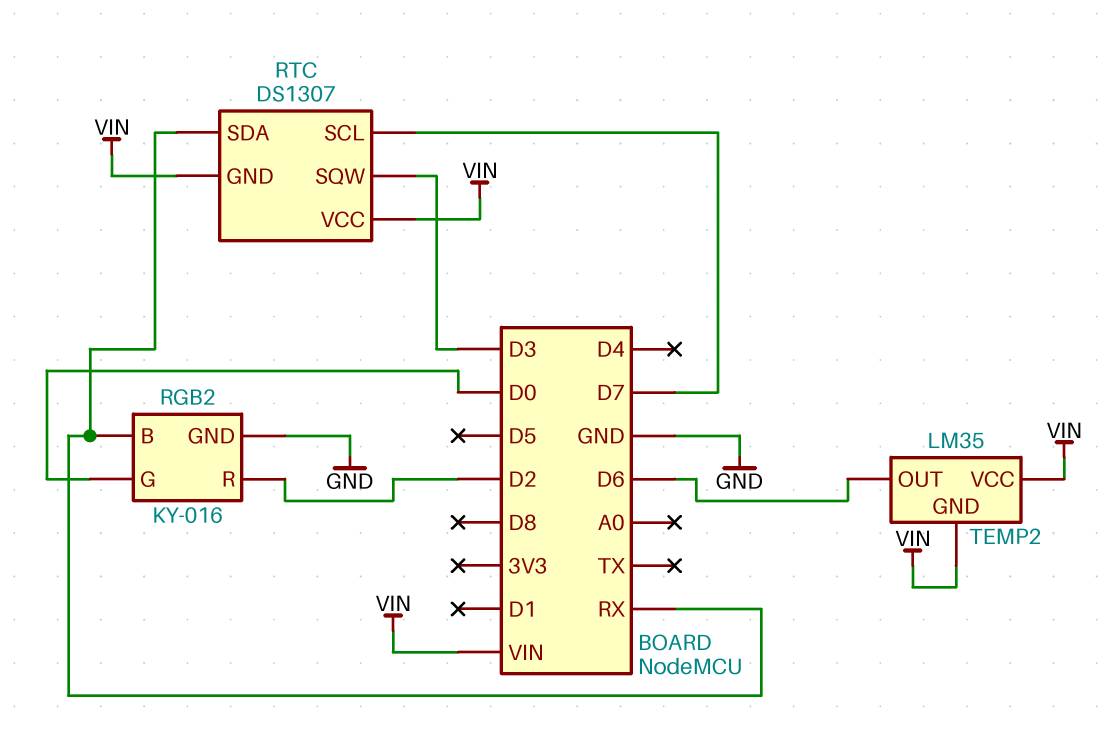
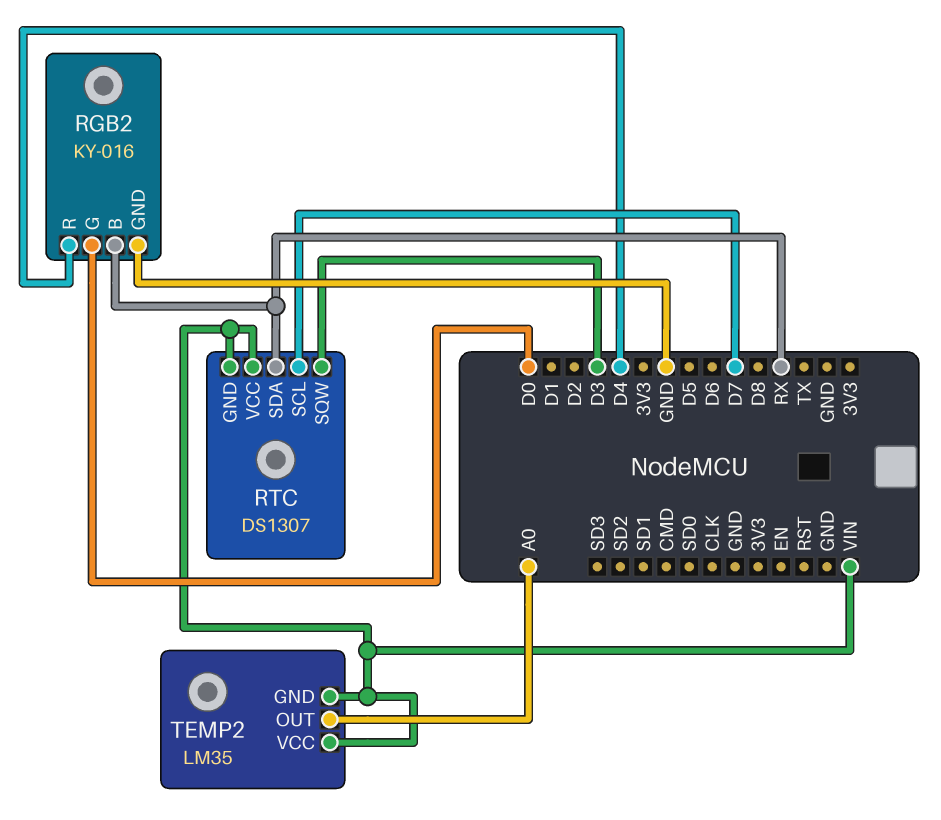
RGB2 pin R: D2 -> D4
TEMP2 pin OUT: D6 -> A0

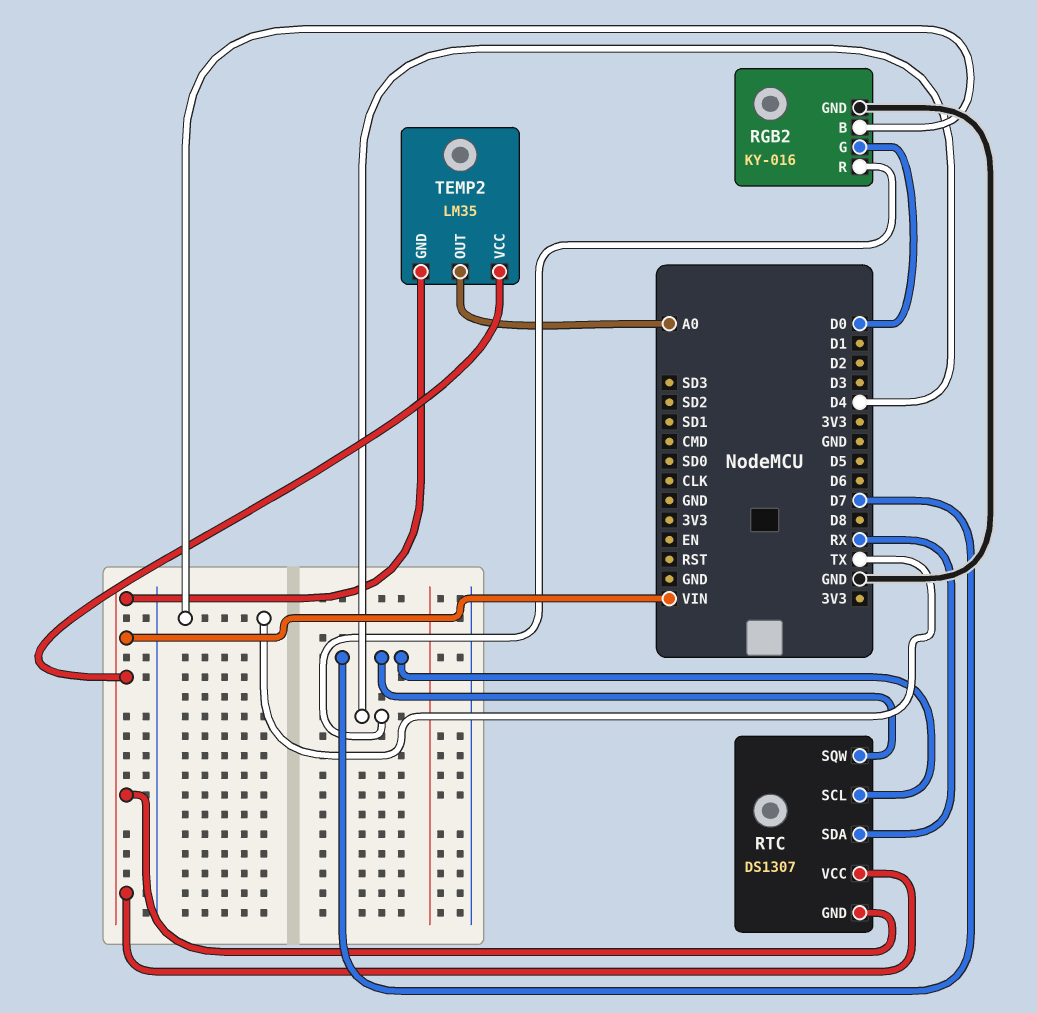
RGB2 pin B: RX -> TX
RTC pin SQW: D3 -> D7

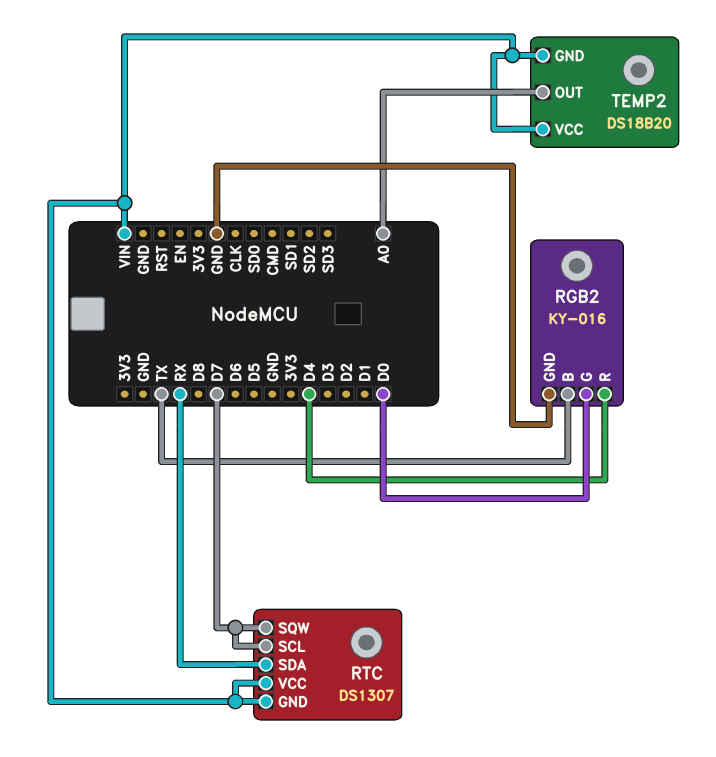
TEMP2: LM35 -> DS18B20

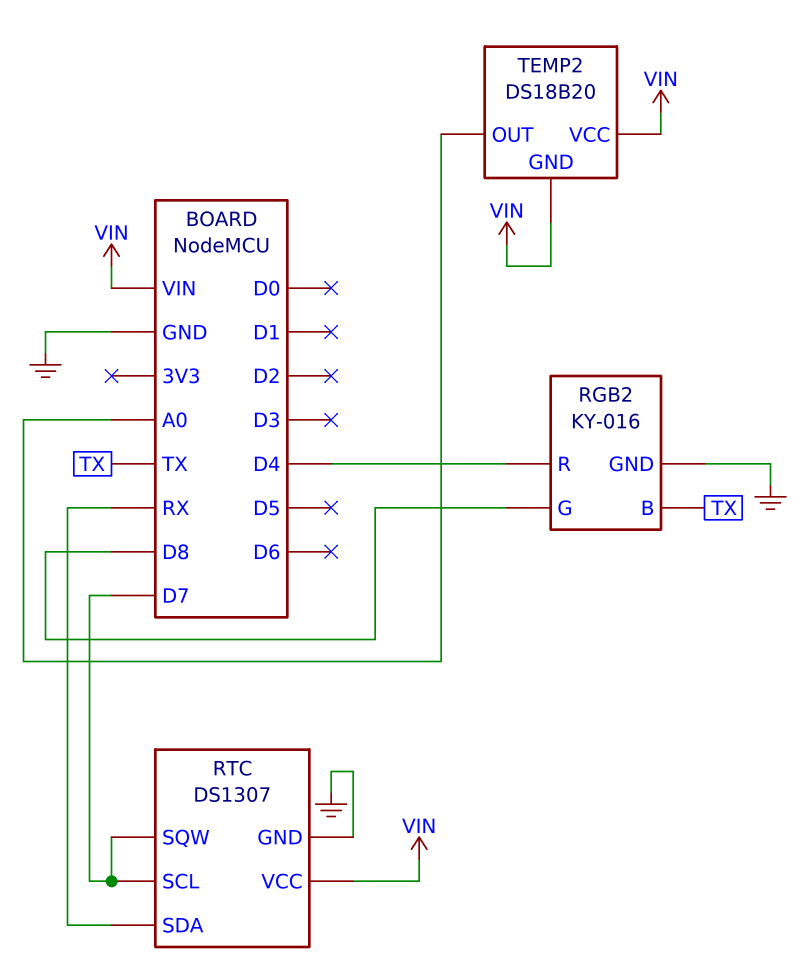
RGB2 pin G: D0 -> D8
RTC pin GND: VIN -> GND

